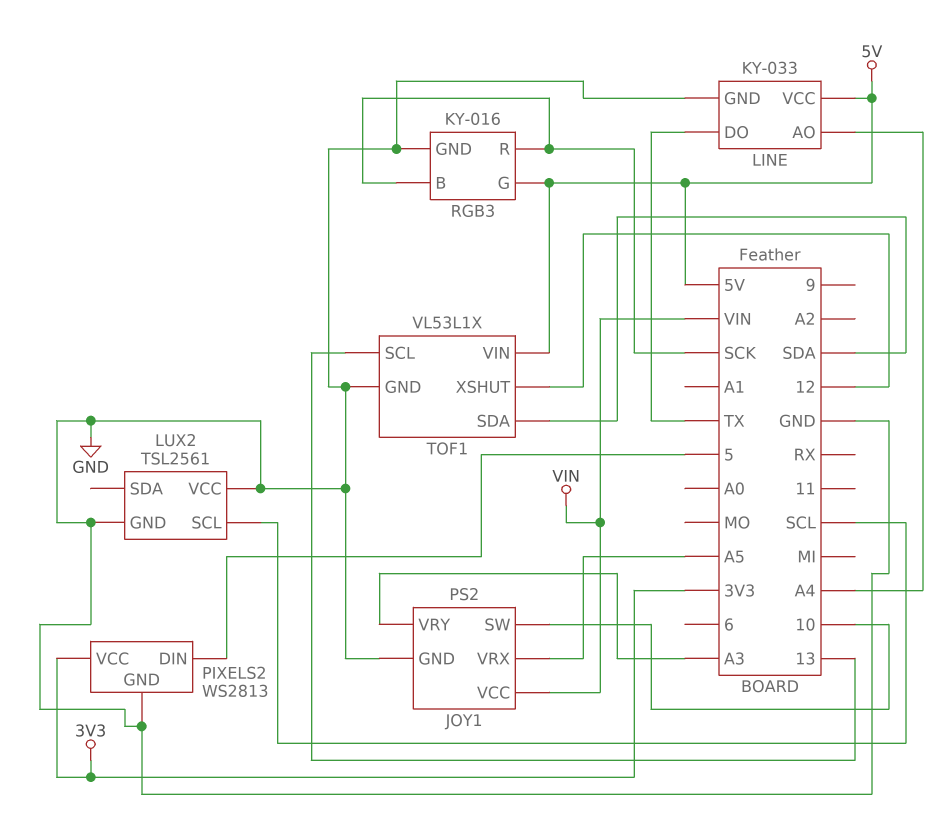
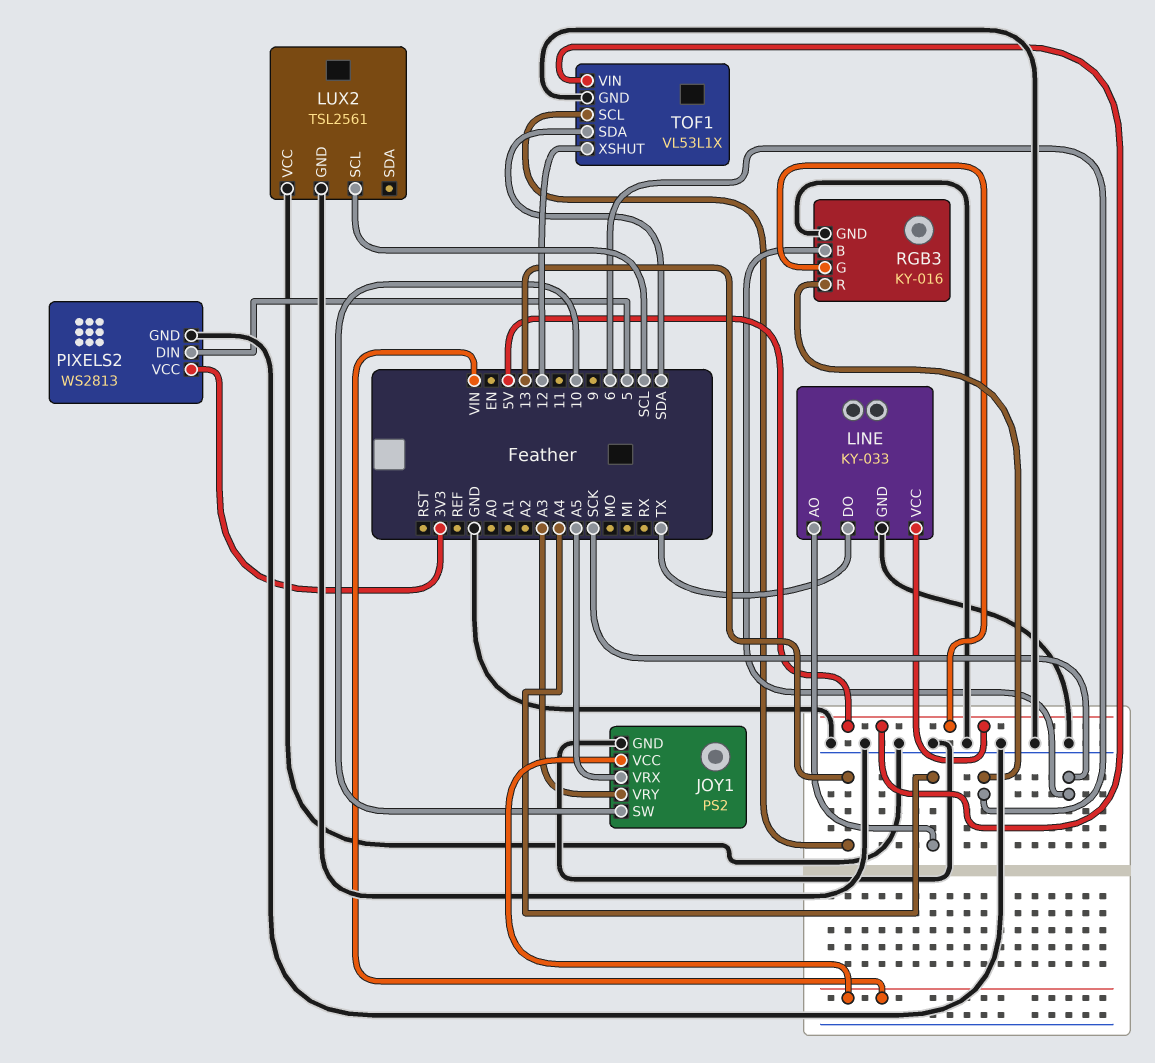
RGB3 pin R: SCK -> 6

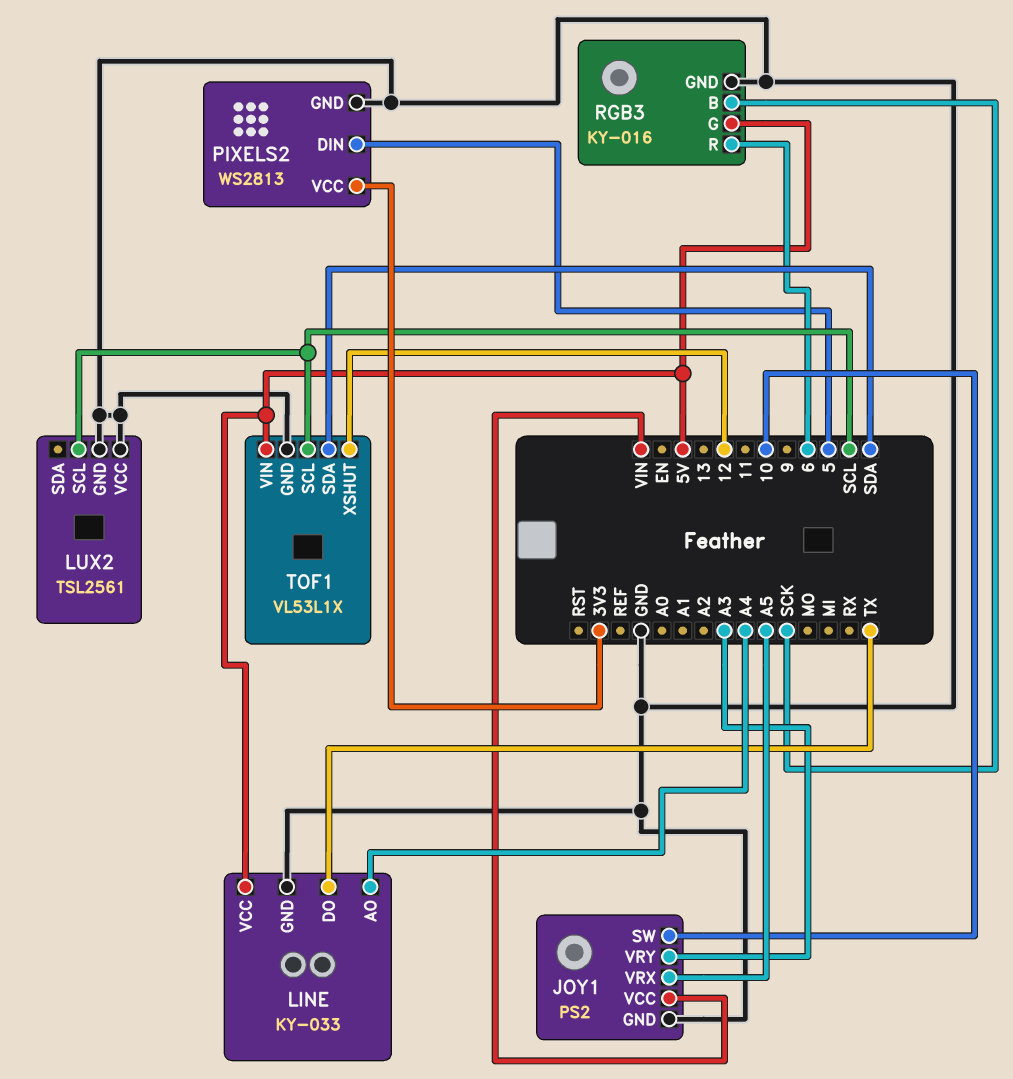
TOF1 pin SCL: 13 -> SCL

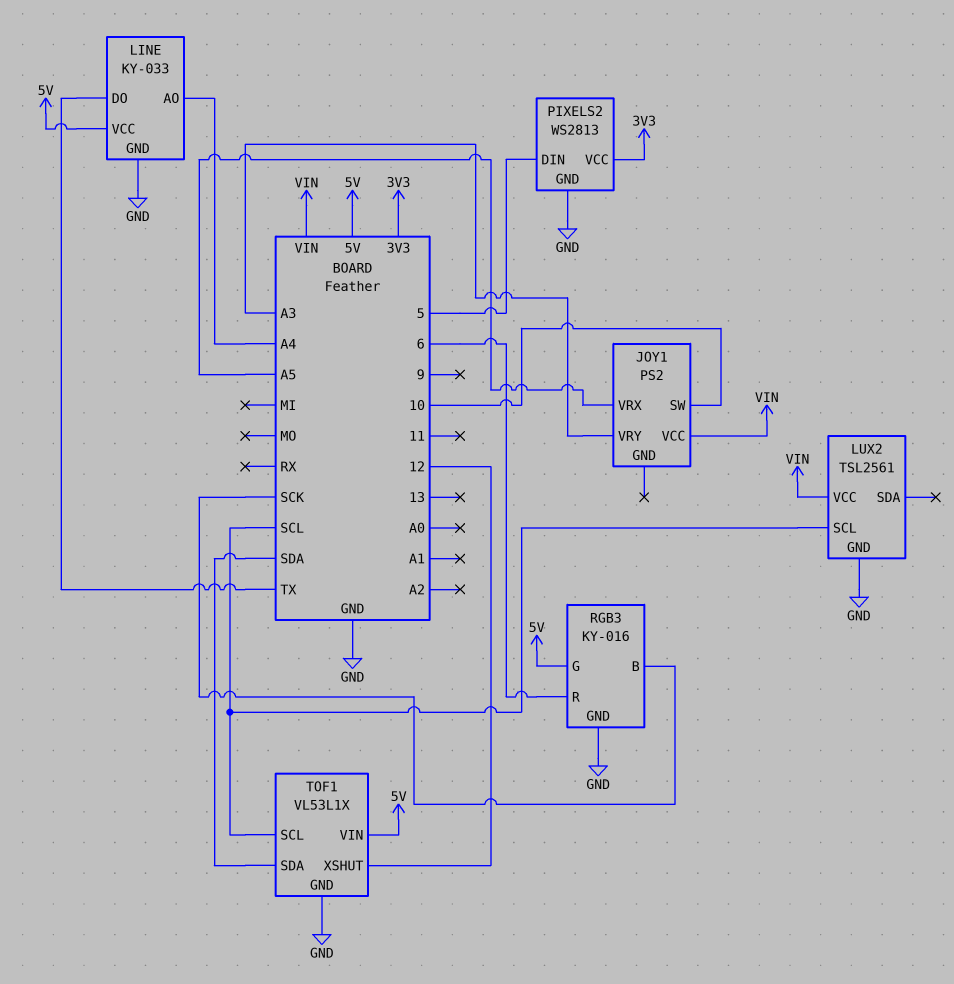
JOY1 pin GND: GND -> none
LUX2 pin VCC: GND -> VIN

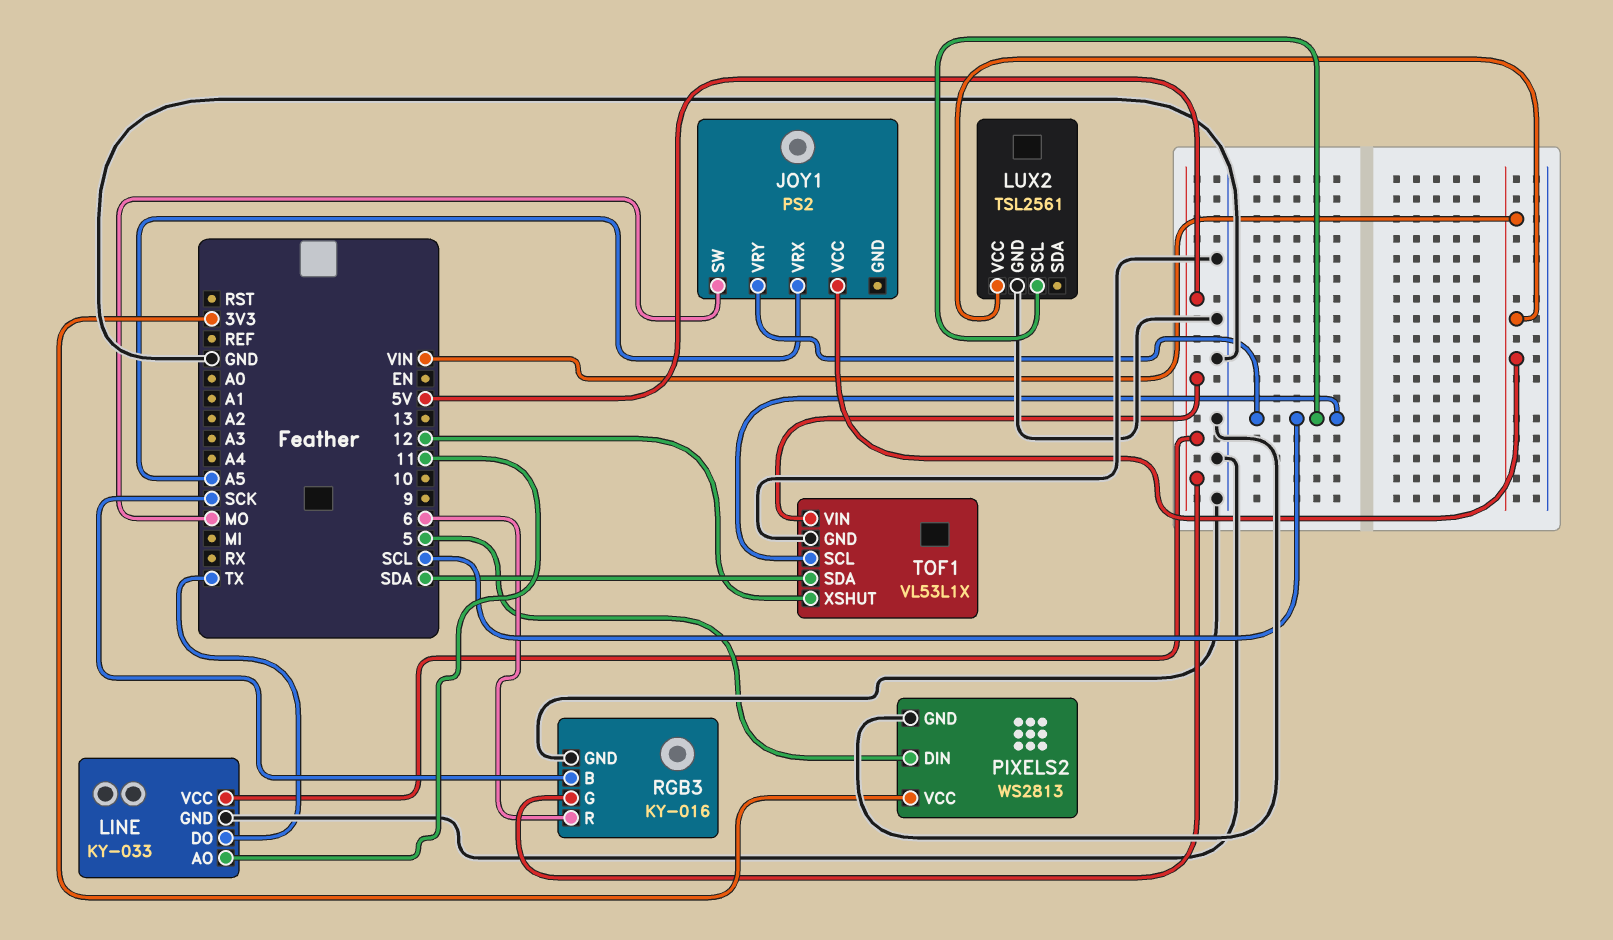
JOY1 pin SW: 10 -> MO
JOY1 pin VRY: A3 -> SCL
LINE pin AO: A4 -> 11

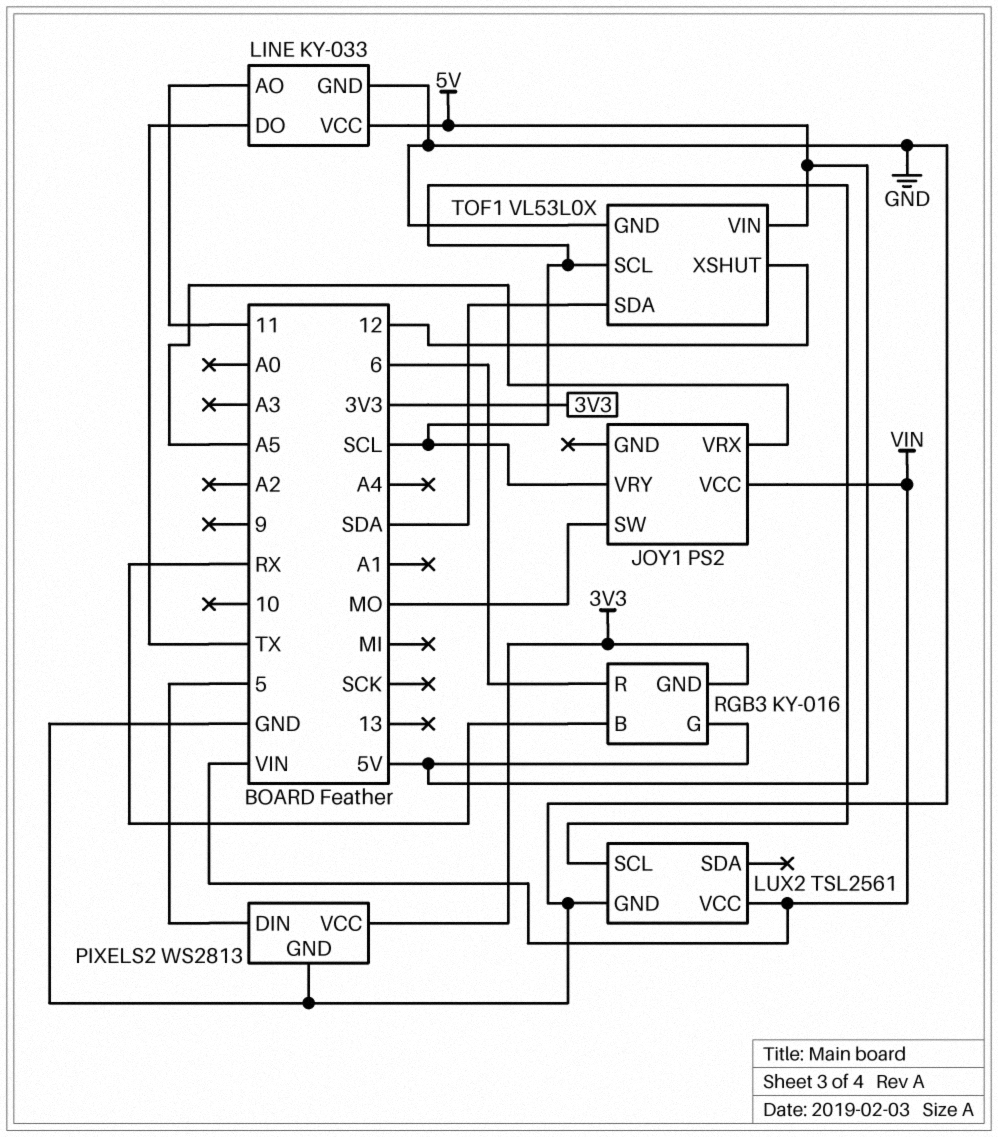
RGB3 pin B: SCK -> RX
RGB3 pin GND: GND -> 3V3
TOF1: VL53L1X -> VL53L0X

